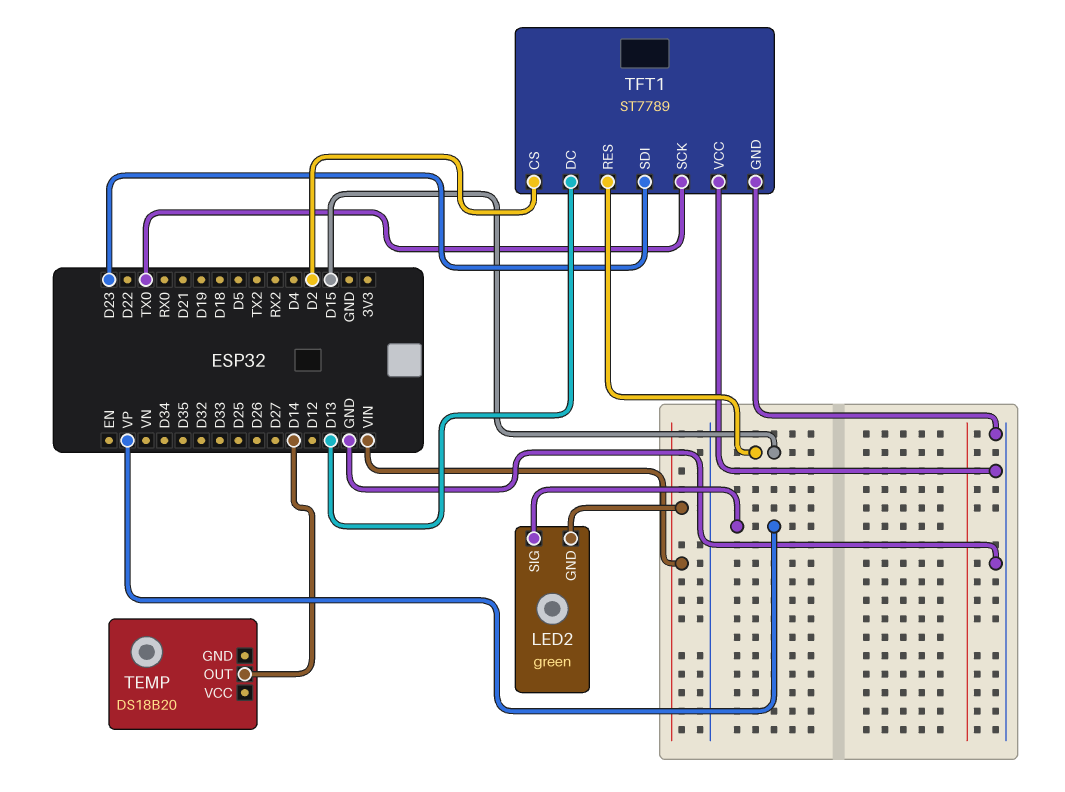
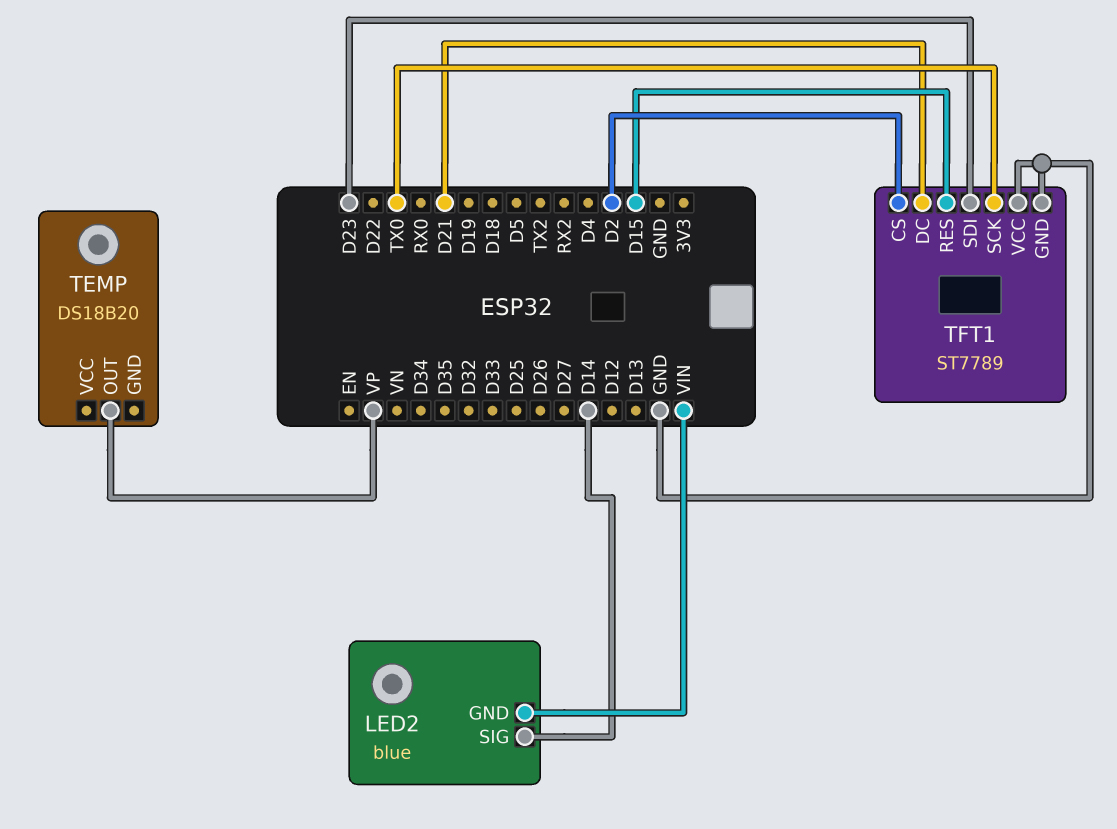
LED2: green -> blue
LED2 pin SIG: VP -> D14
TEMP pin OUT: D14 -> VP
TFT1 pin DC: D13 -> D21

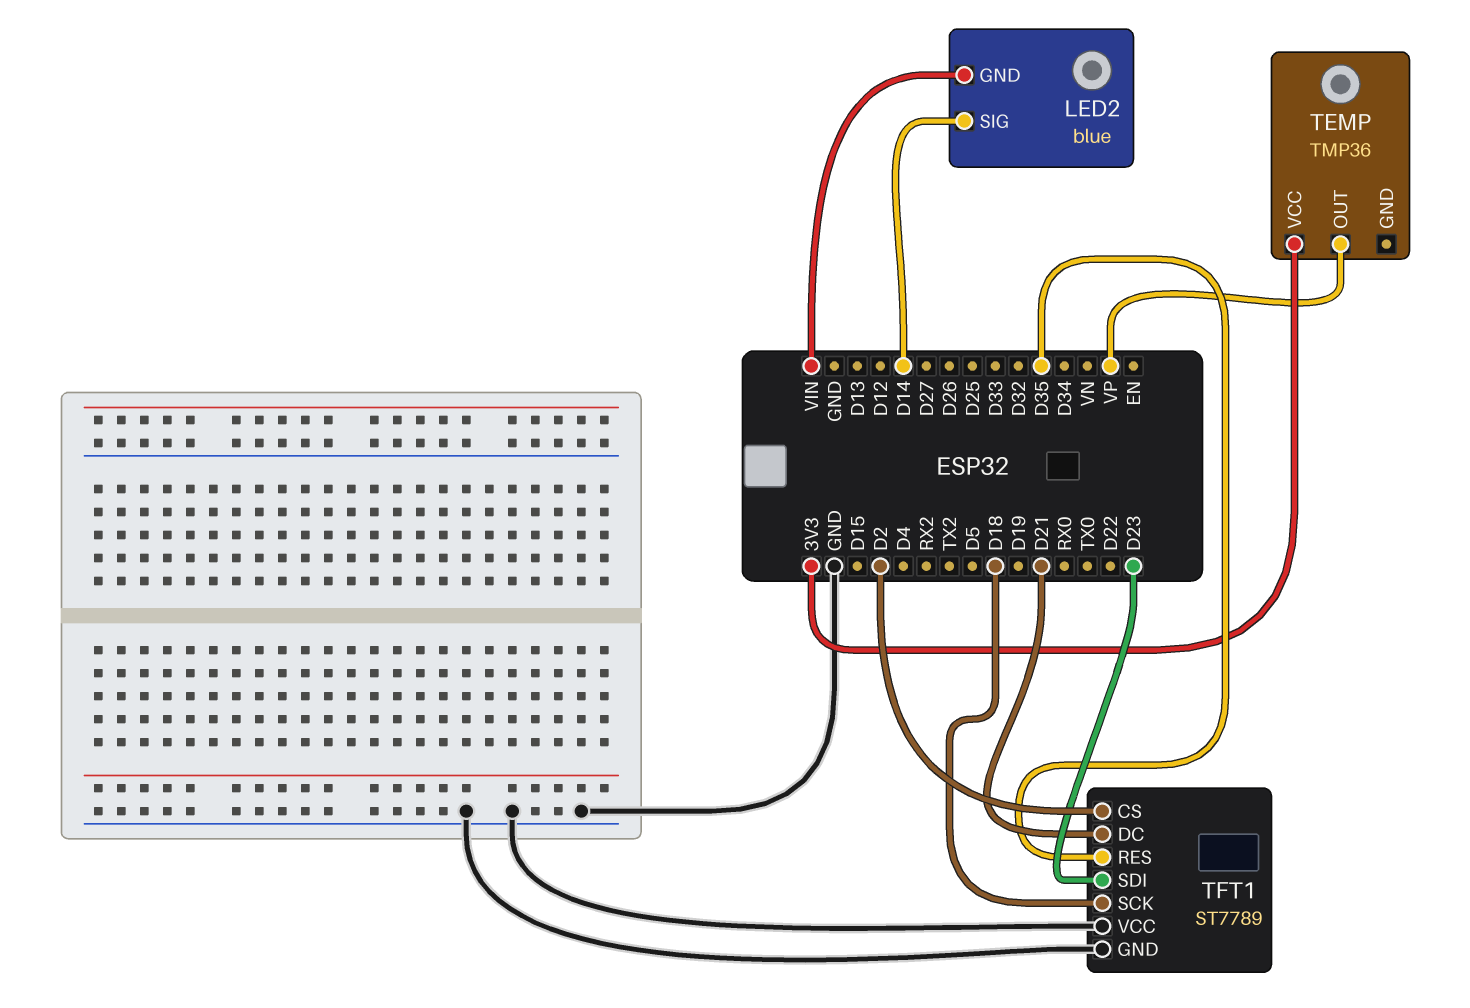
TEMP: DS18B20 -> TMP36
TEMP pin VCC: none -> 3V3
TFT1 pin RES: D15 -> D35
TFT1 pin SCK: TX0 -> D18

